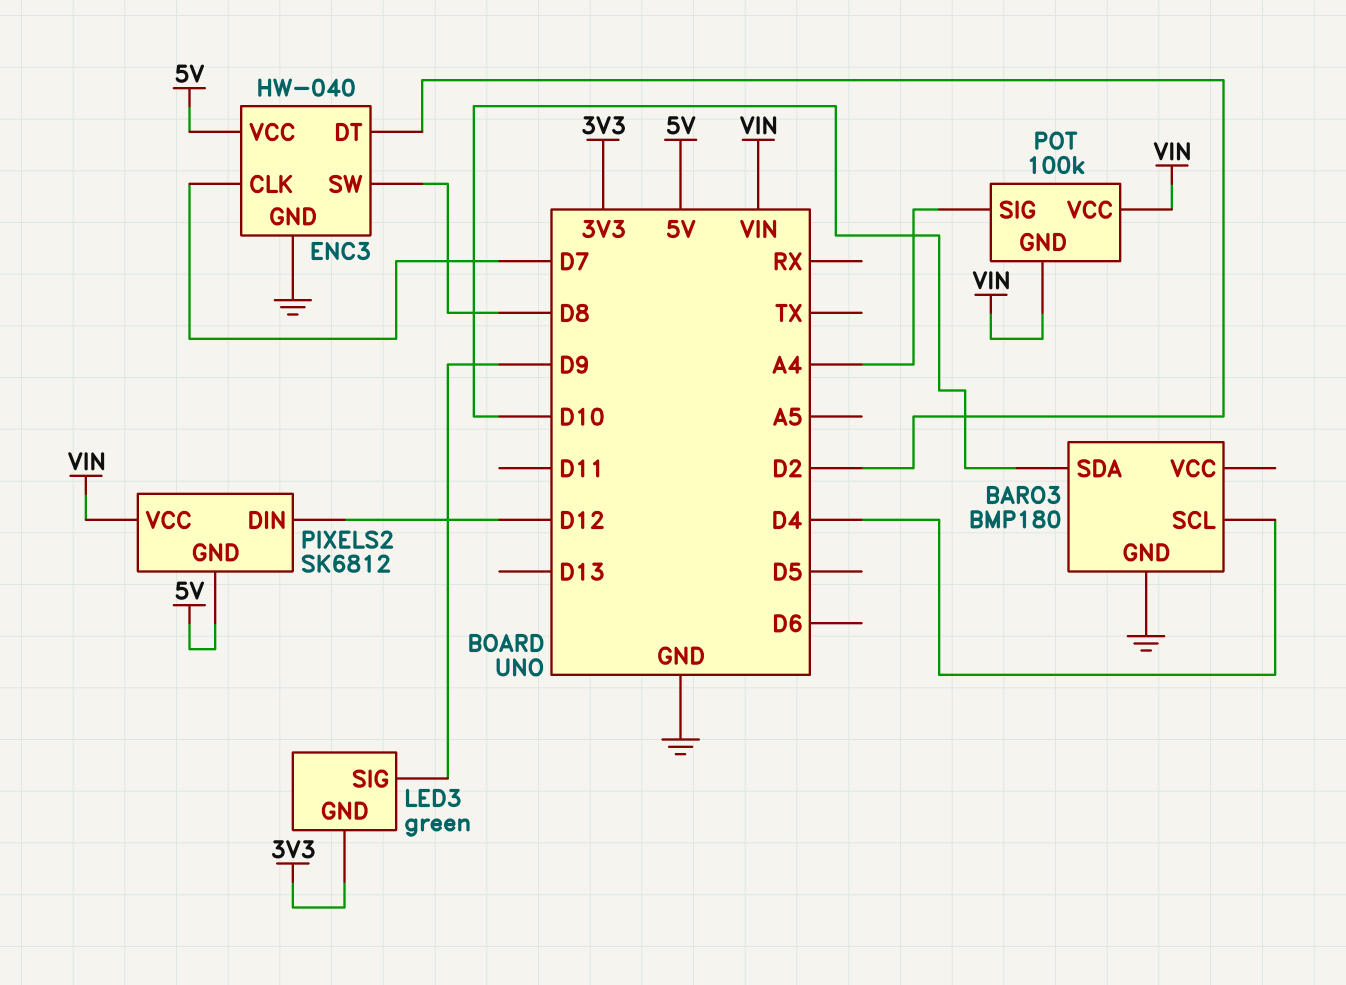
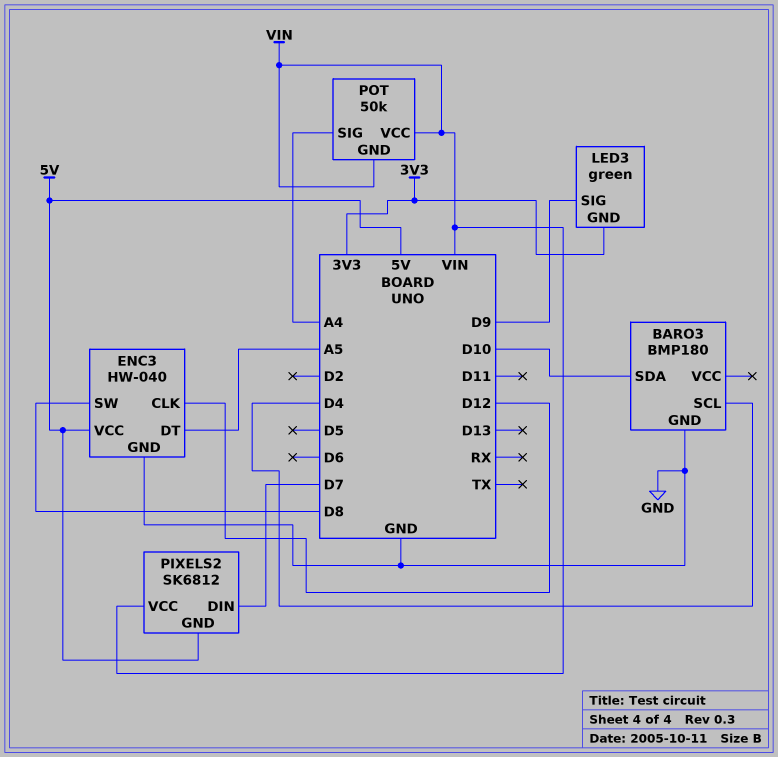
ENC3 pin CLK: D7 -> D12
ENC3 pin DT: D2 -> A5
PIXELS2 pin DIN: D12 -> D7
POT: 100k -> 50k

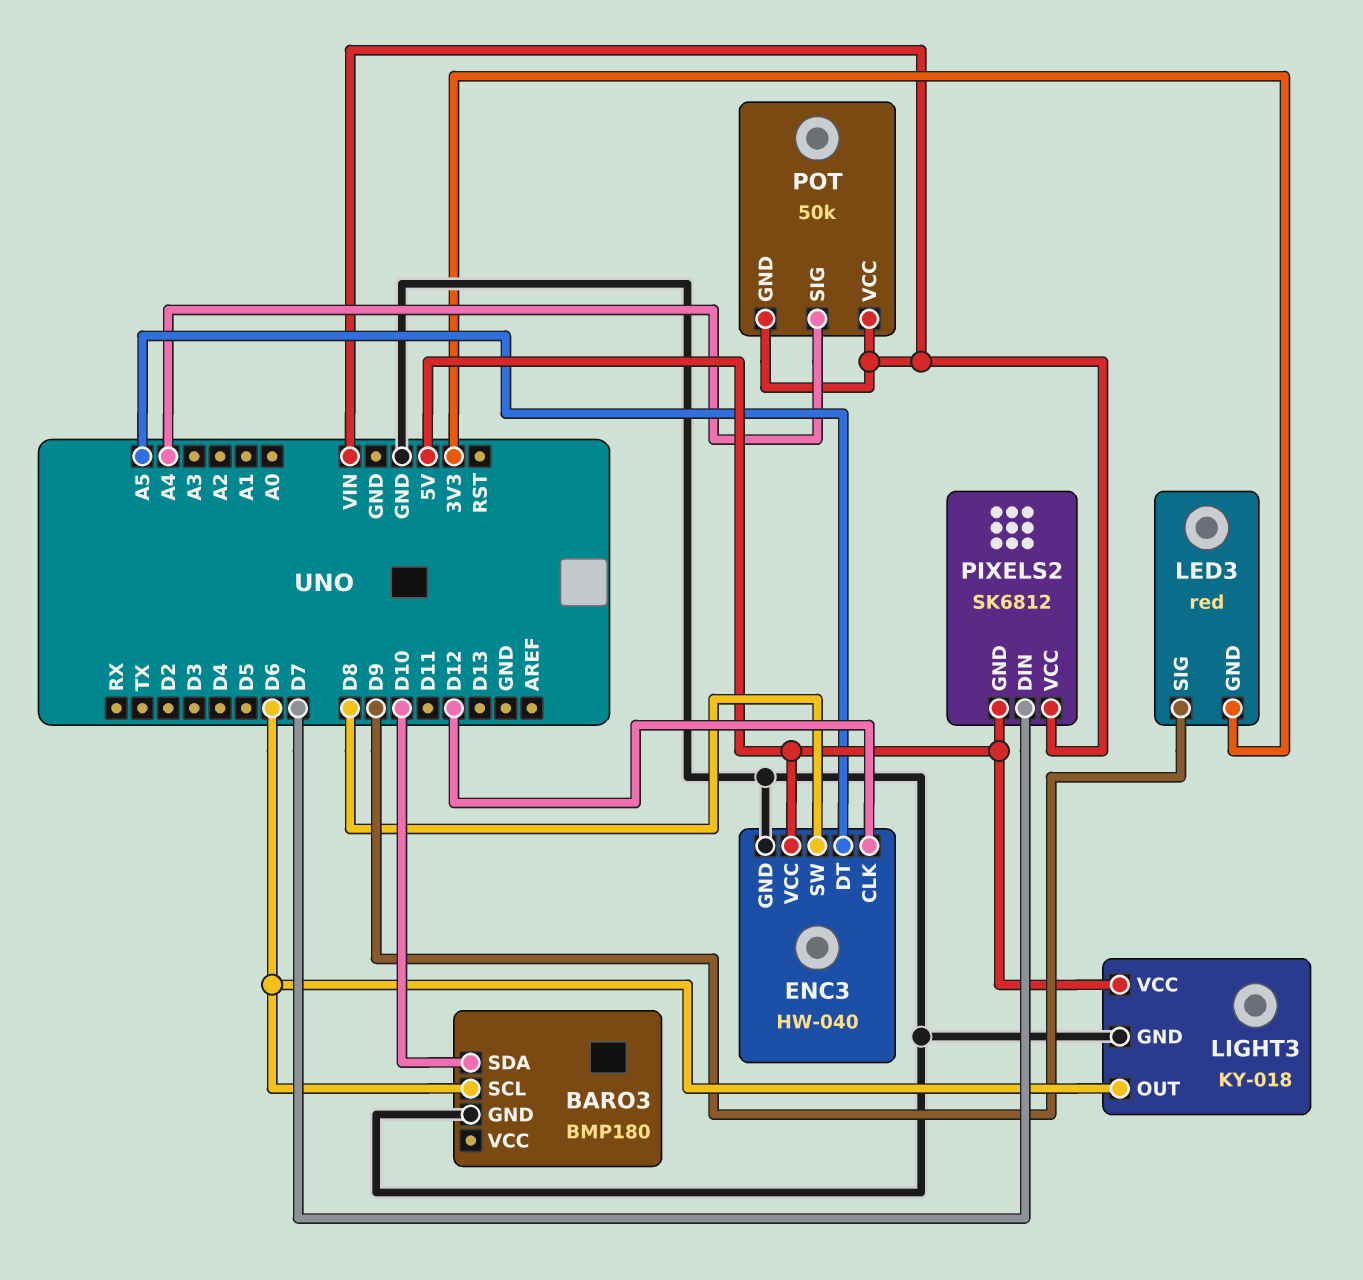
BARO3 pin SCL: D4 -> D6
LED3: green -> red
LIGHT3: none -> KY-018
LIGHT3 pin GND: none -> GND
LIGHT3 pin OUT: none -> D6
LIGHT3 pin VCC: none -> 5V

